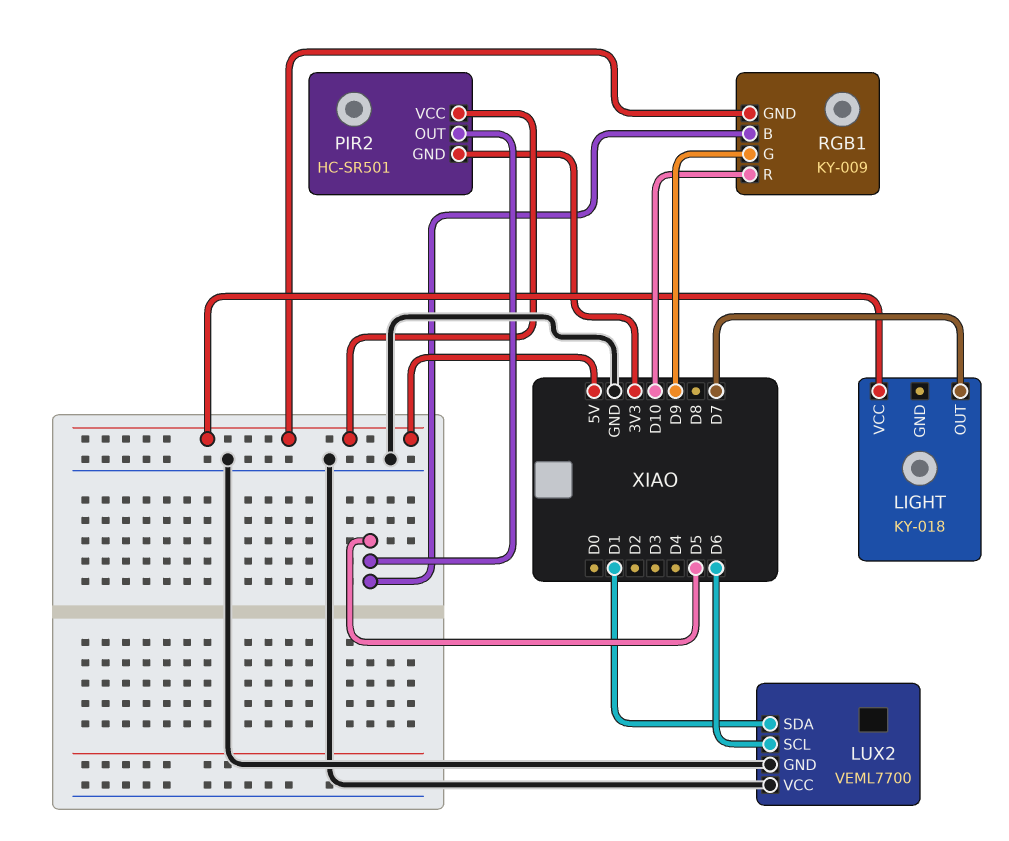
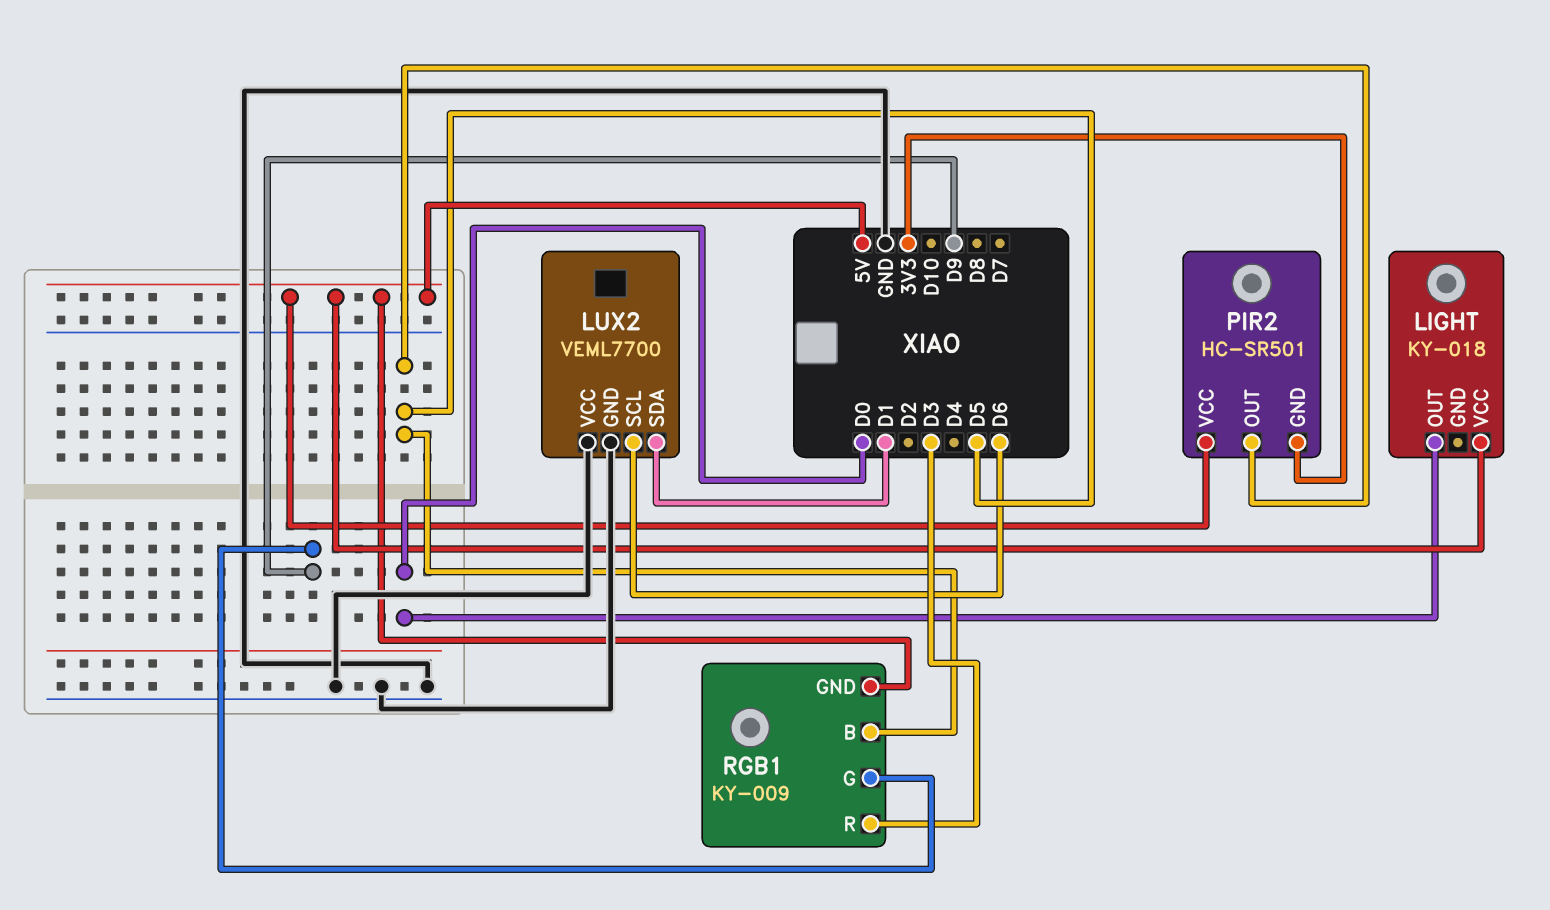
LIGHT pin OUT: D7 -> D0
RGB1 pin R: D10 -> D3

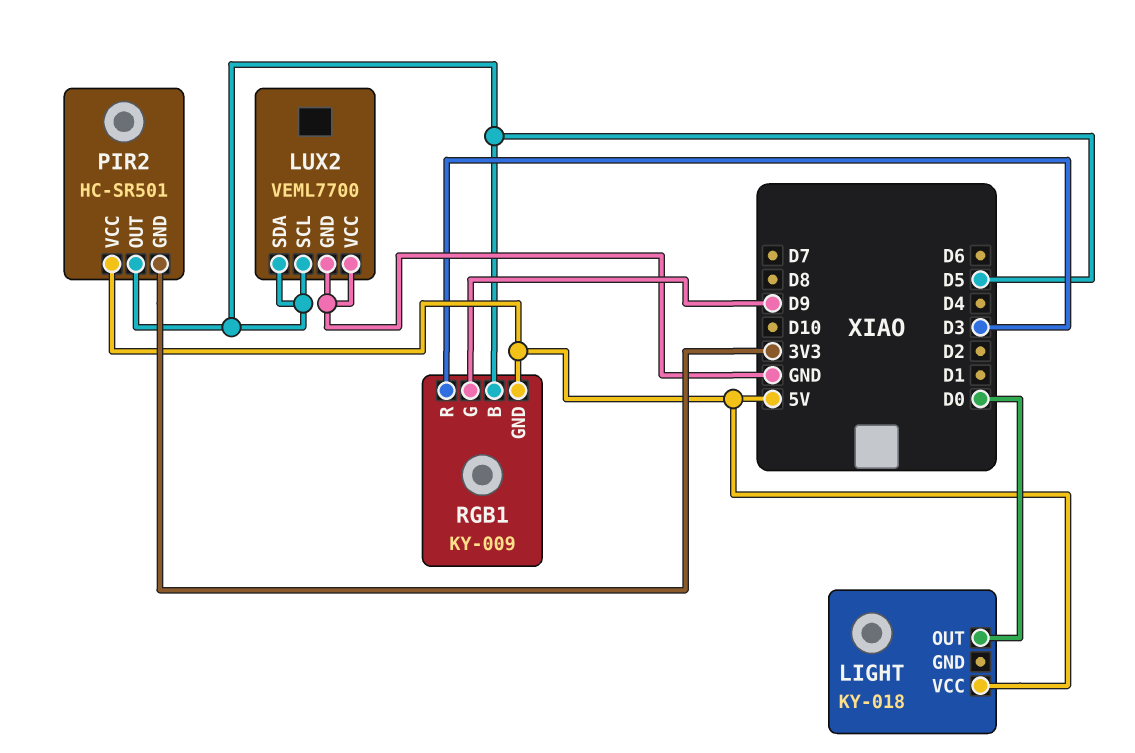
LUX2 pin SCL: D6 -> D5
LUX2 pin SDA: D1 -> D5

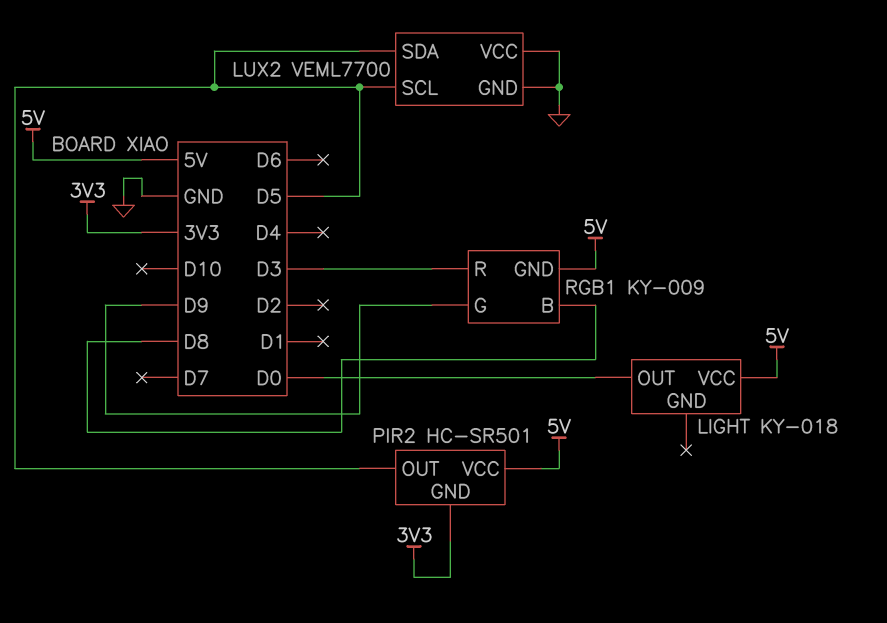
RGB1 pin B: D5 -> D8

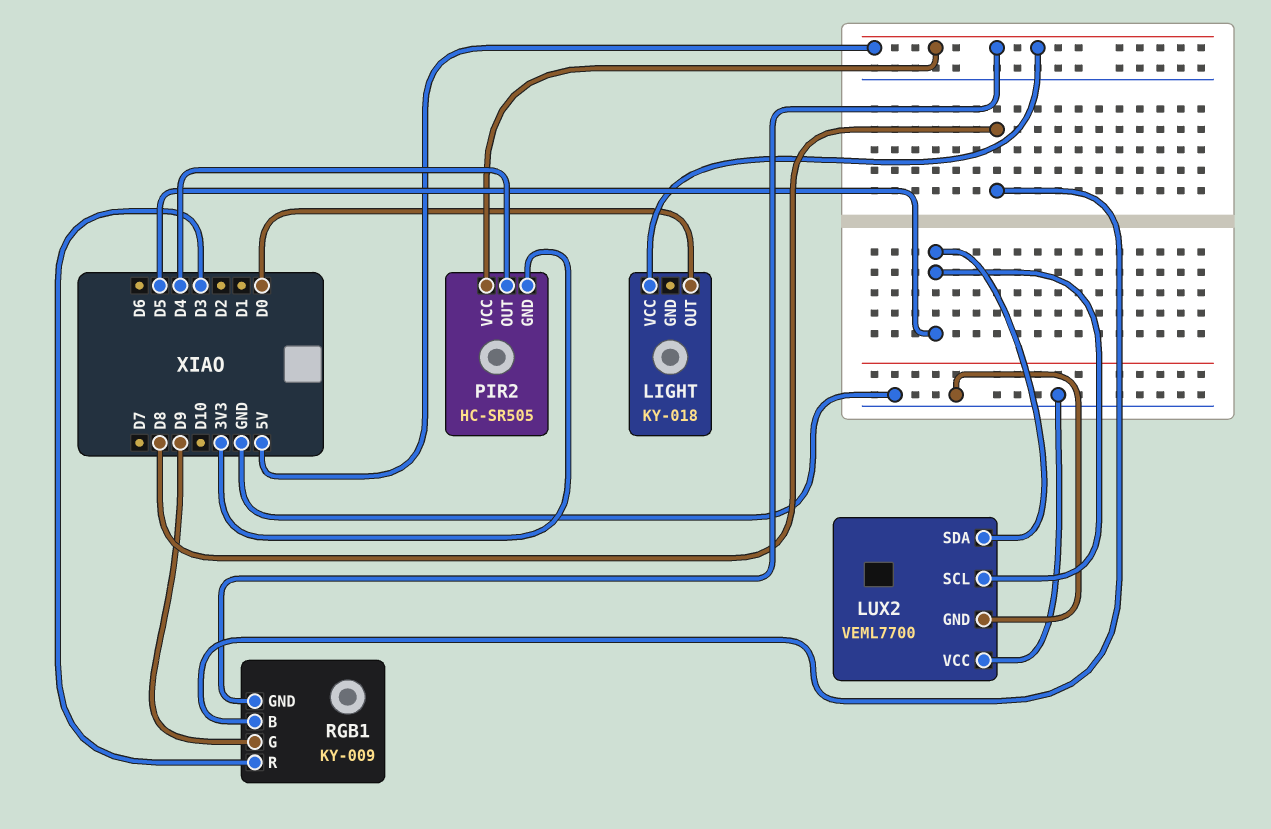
PIR2: HC-SR501 -> HC-SR505
PIR2 pin OUT: D5 -> D4

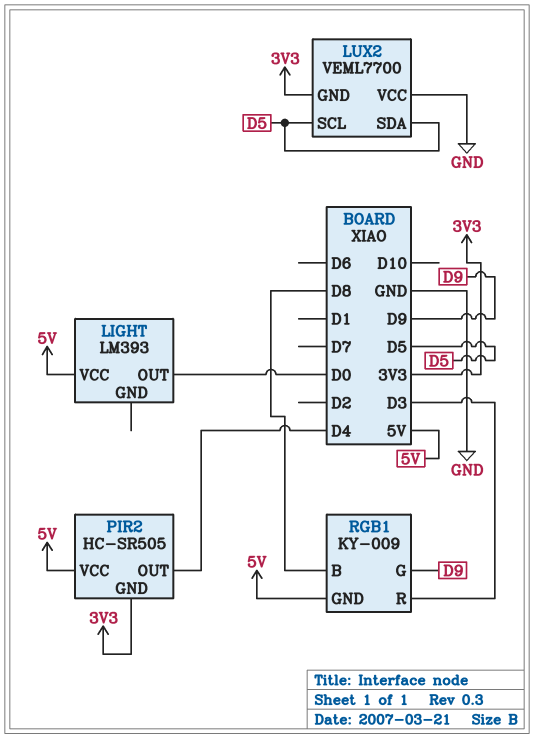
LIGHT: KY-018 -> LM393
LUX2 pin GND: GND -> 3V3

